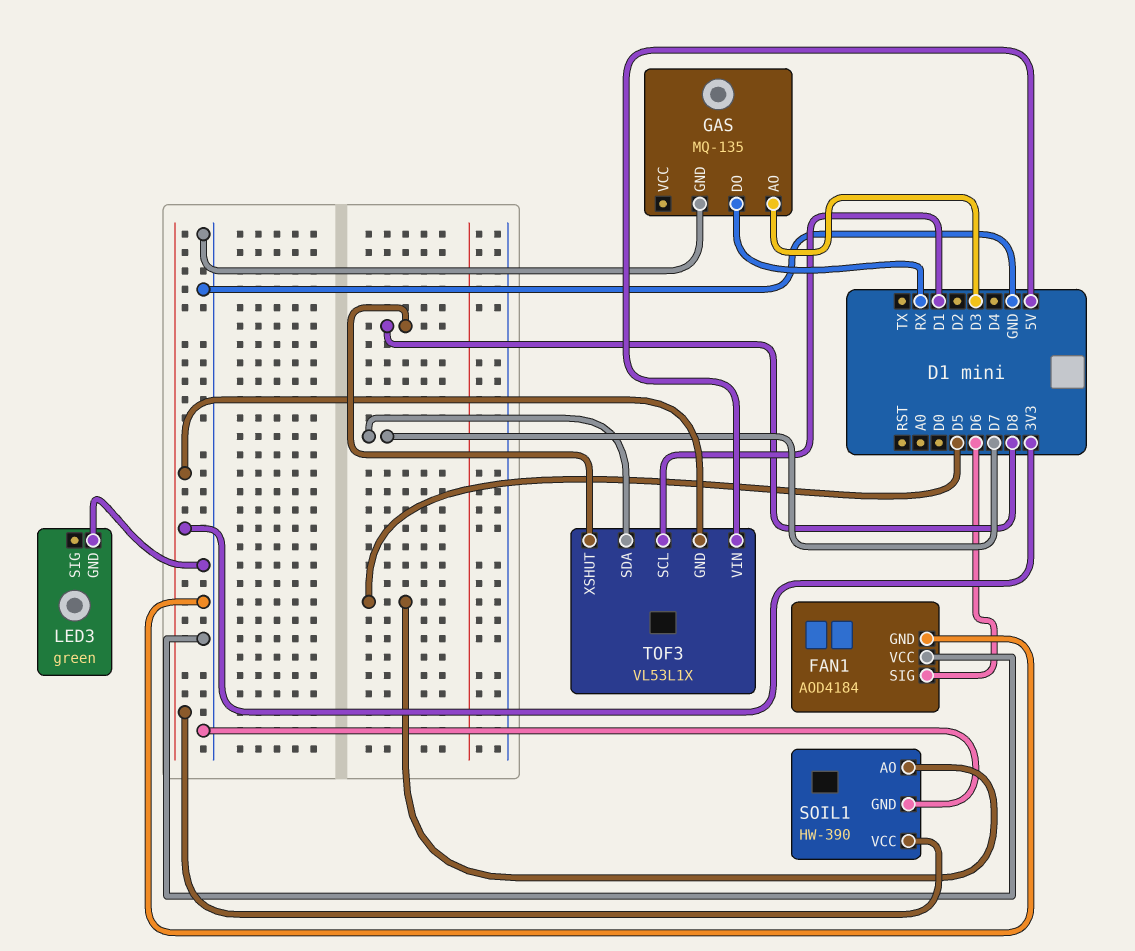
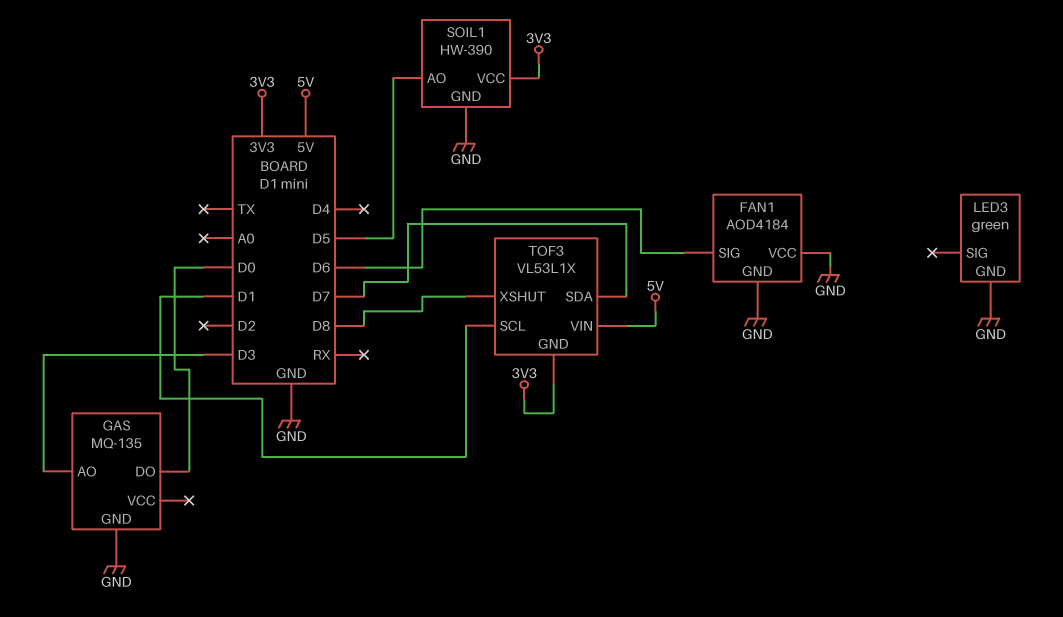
GAS pin DO: RX -> D0

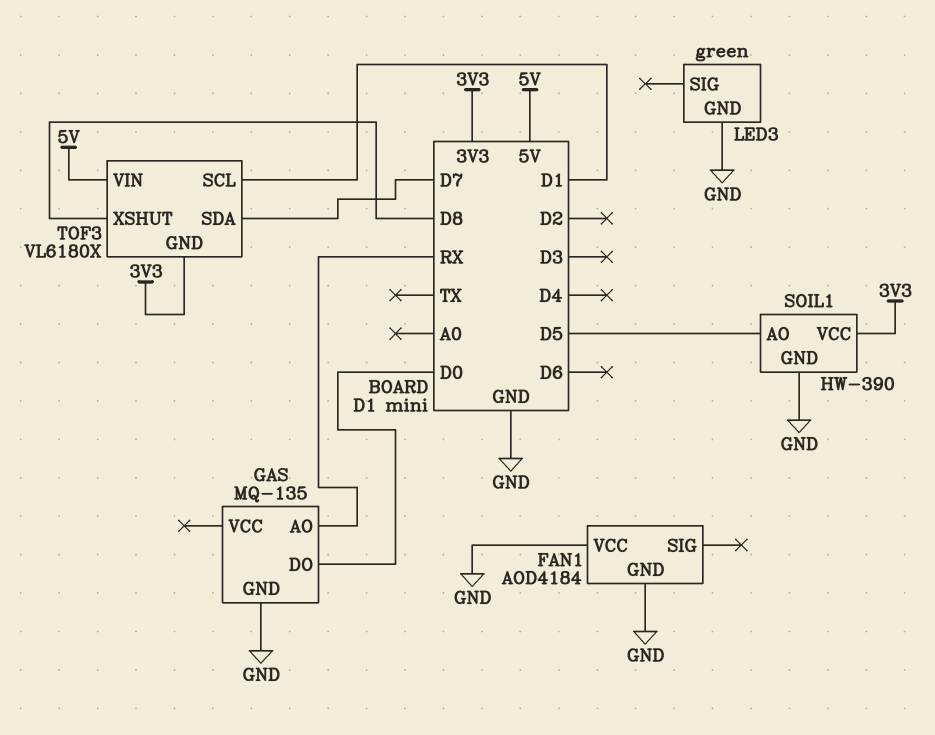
FAN1 pin SIG: D6 -> none
GAS pin AO: D3 -> RX
TOF3: VL53L1X -> VL6180X

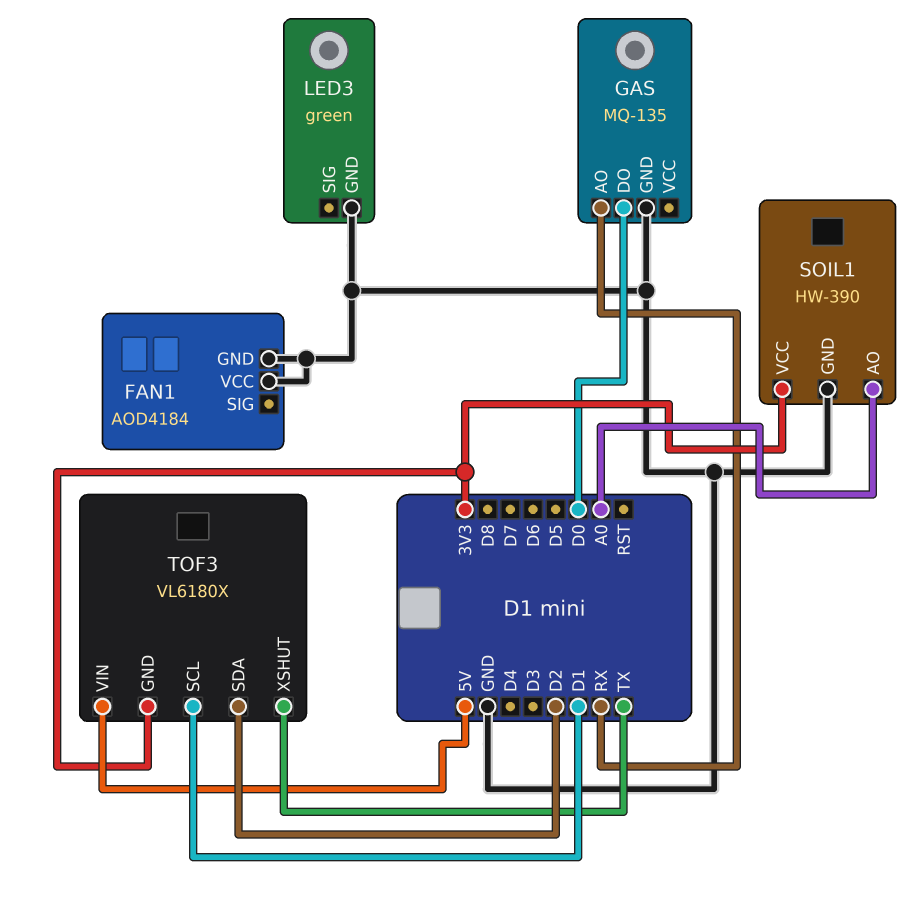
SOIL1 pin AO: D5 -> A0
TOF3 pin SDA: D7 -> D2
TOF3 pin XSHUT: D8 -> TX

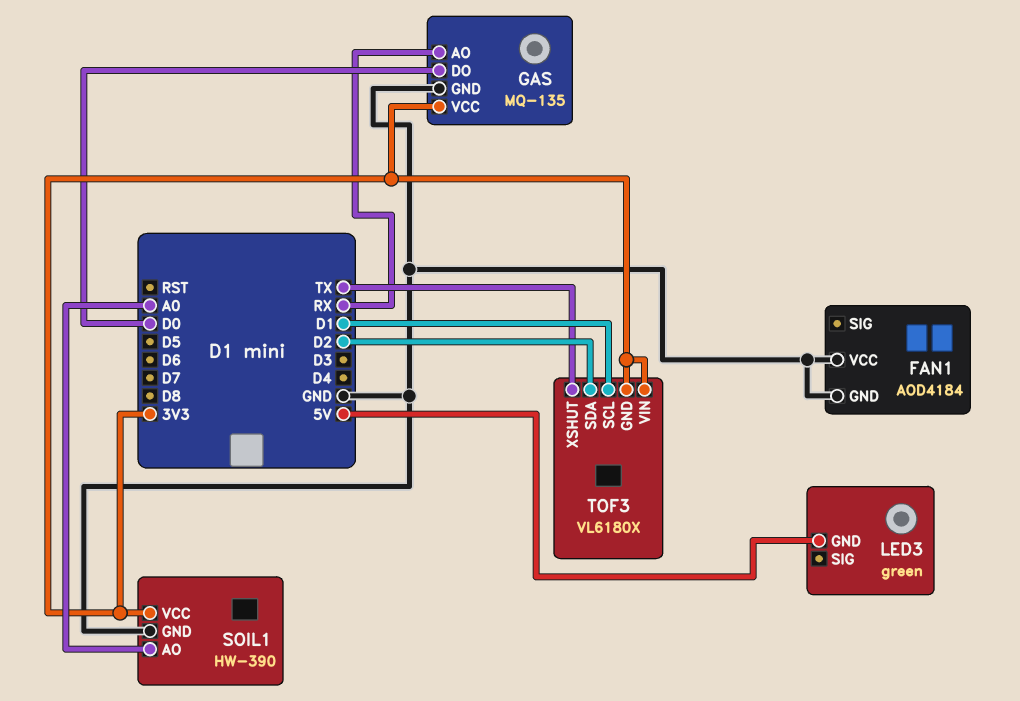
GAS pin VCC: none -> 3V3
LED3 pin GND: GND -> 5V
TOF3 pin VIN: 5V -> 3V3

